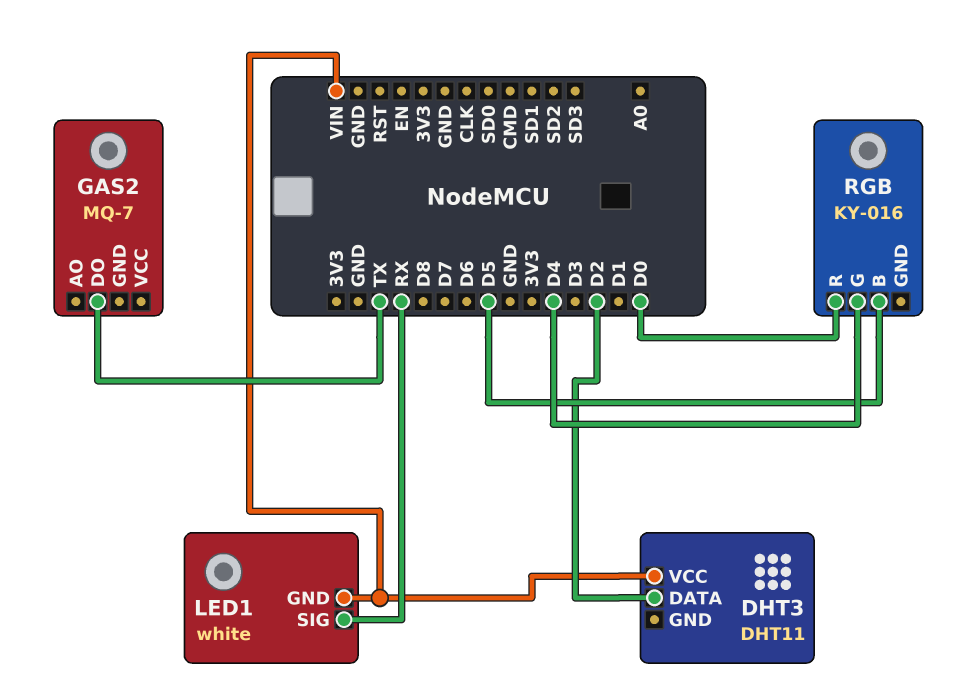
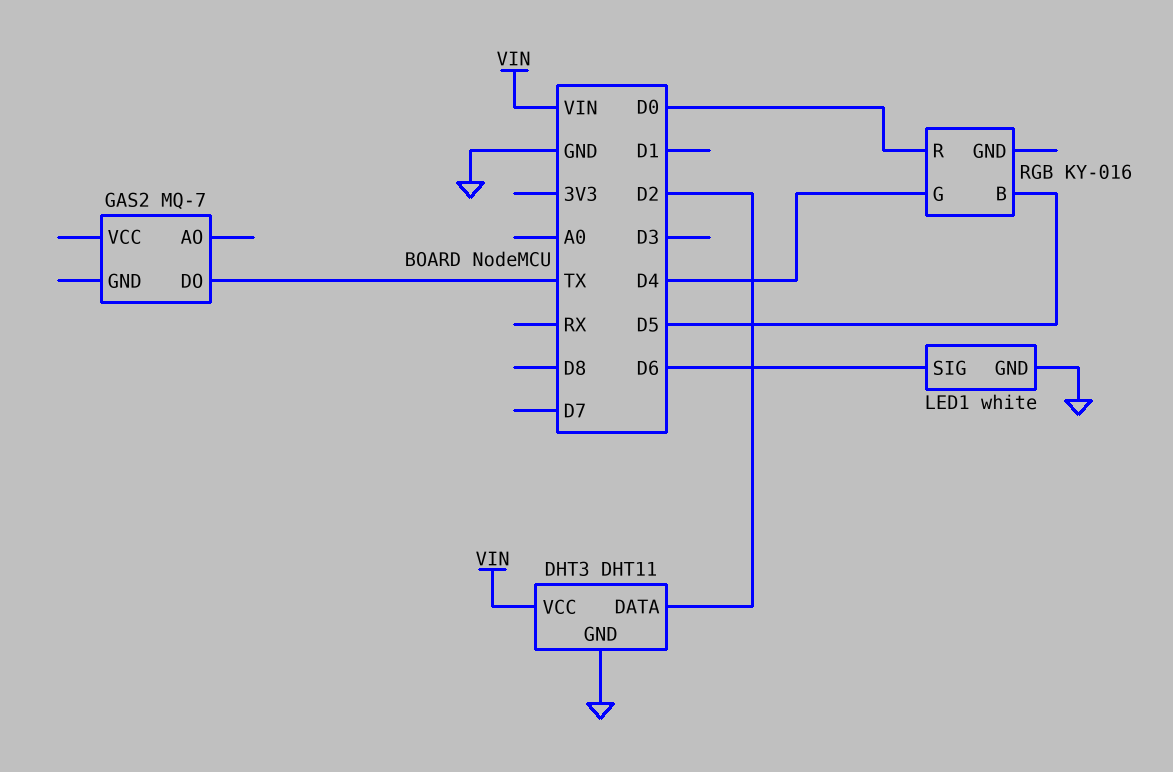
DHT3 pin GND: none -> GND
LED1 pin GND: VIN -> GND
LED1 pin SIG: RX -> D6

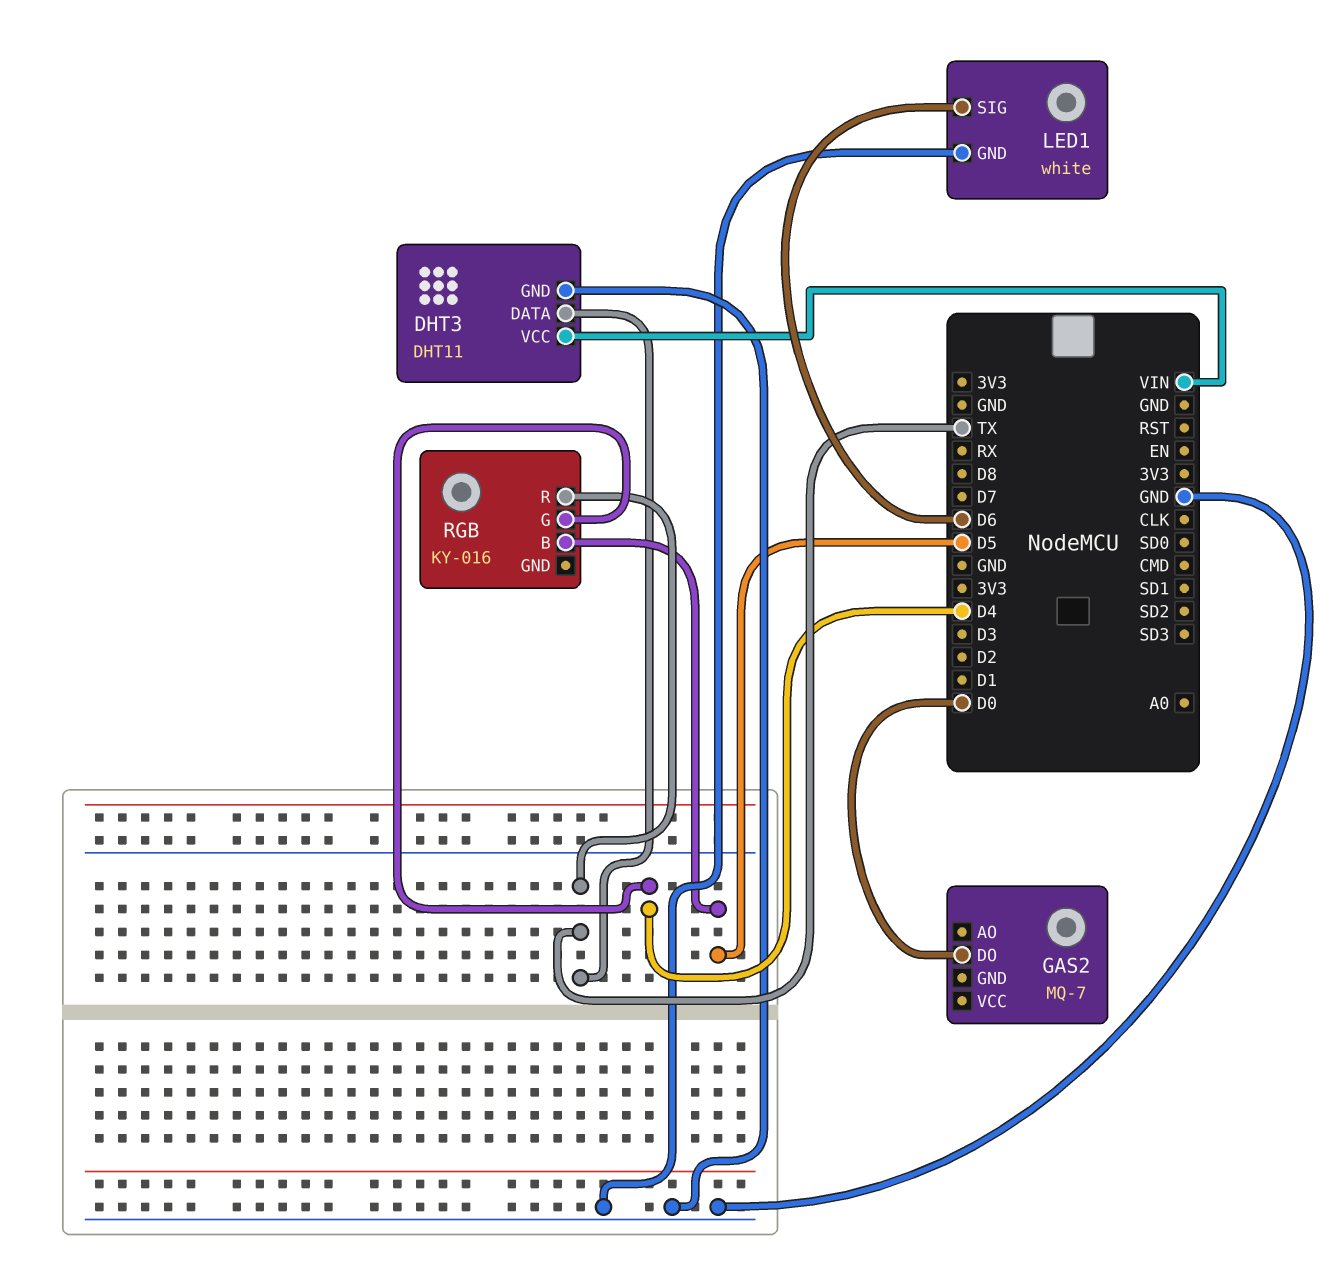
DHT3 pin DATA: D2 -> TX
GAS2 pin DO: TX -> D0
RGB pin R: D0 -> TX

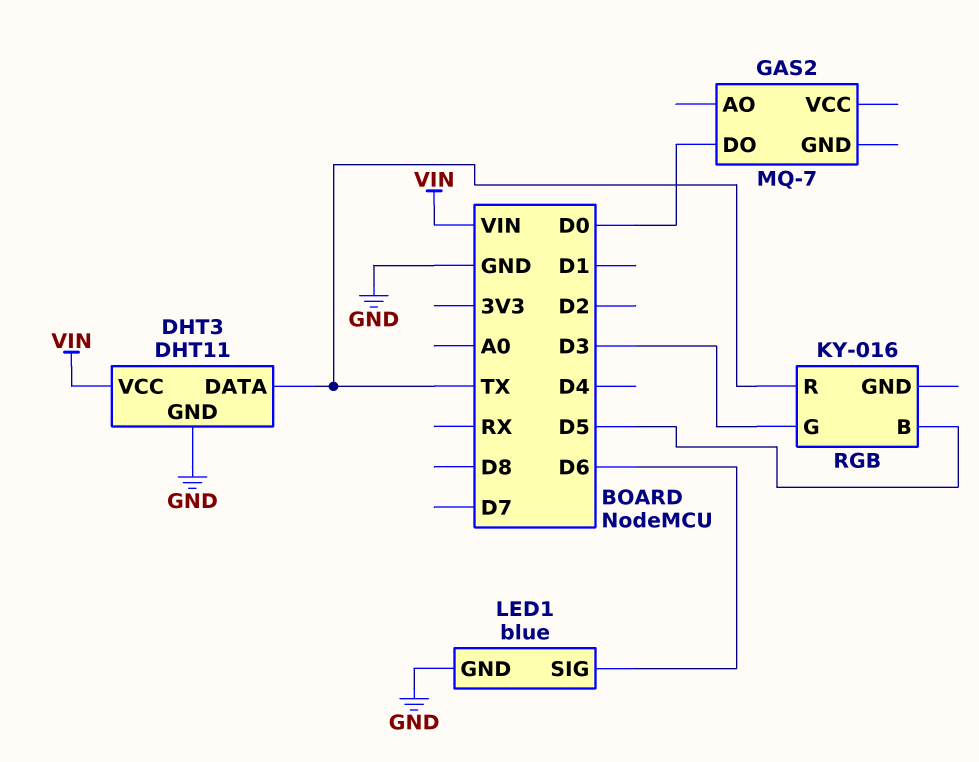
LED1: white -> blue
RGB pin G: D4 -> D3

